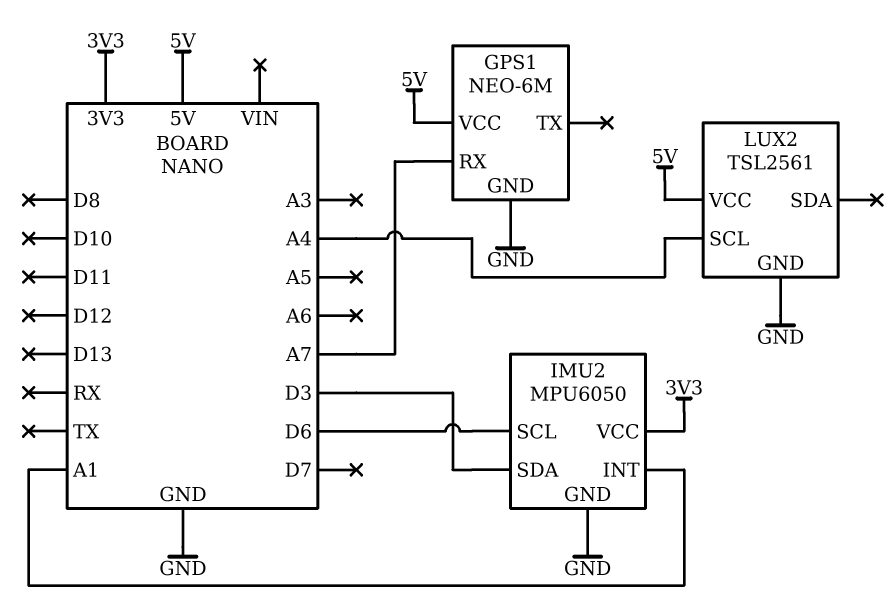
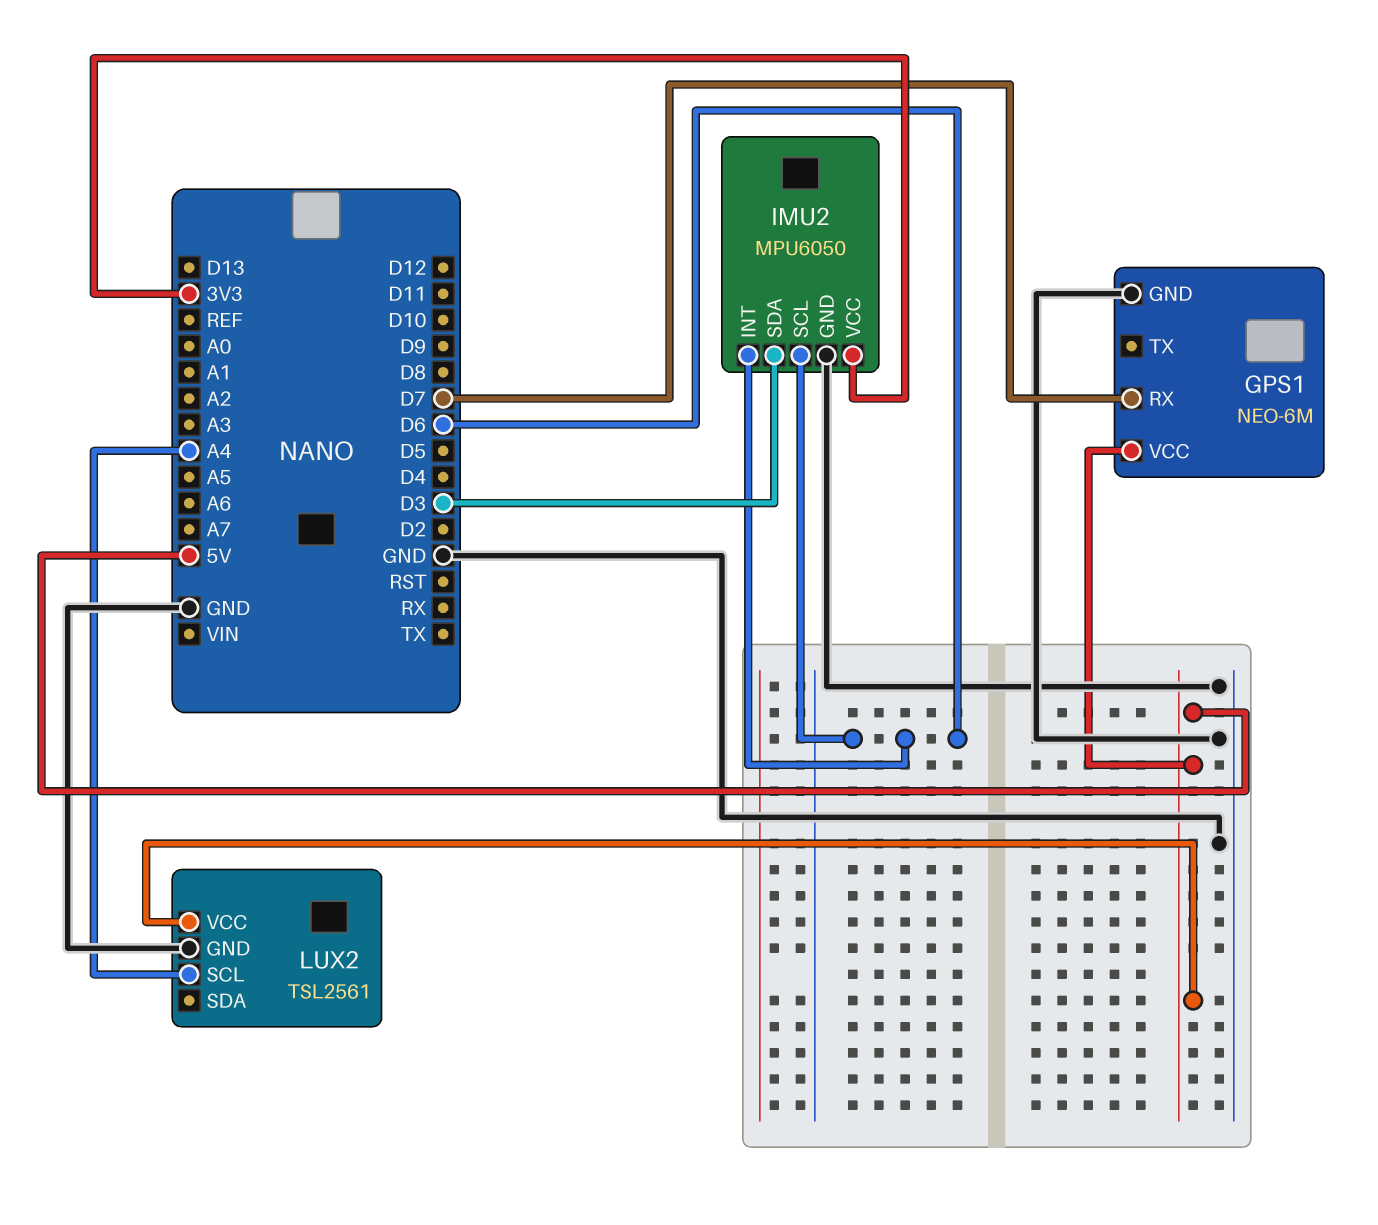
GPS1 pin RX: A7 -> D7
IMU2 pin INT: A1 -> D6

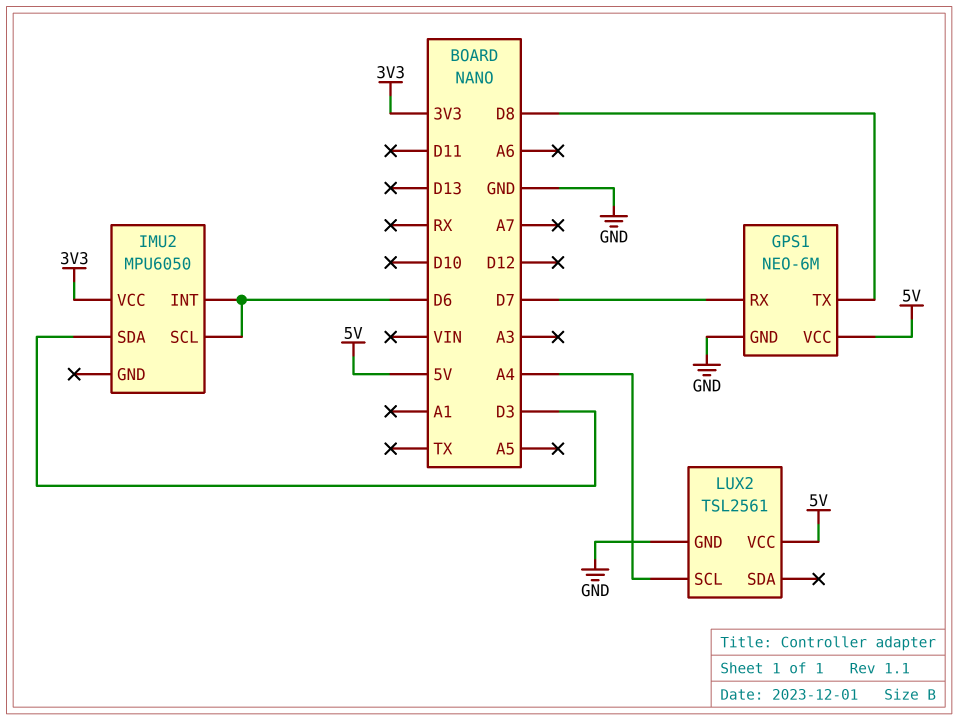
GPS1 pin TX: none -> D8
IMU2 pin GND: GND -> none

